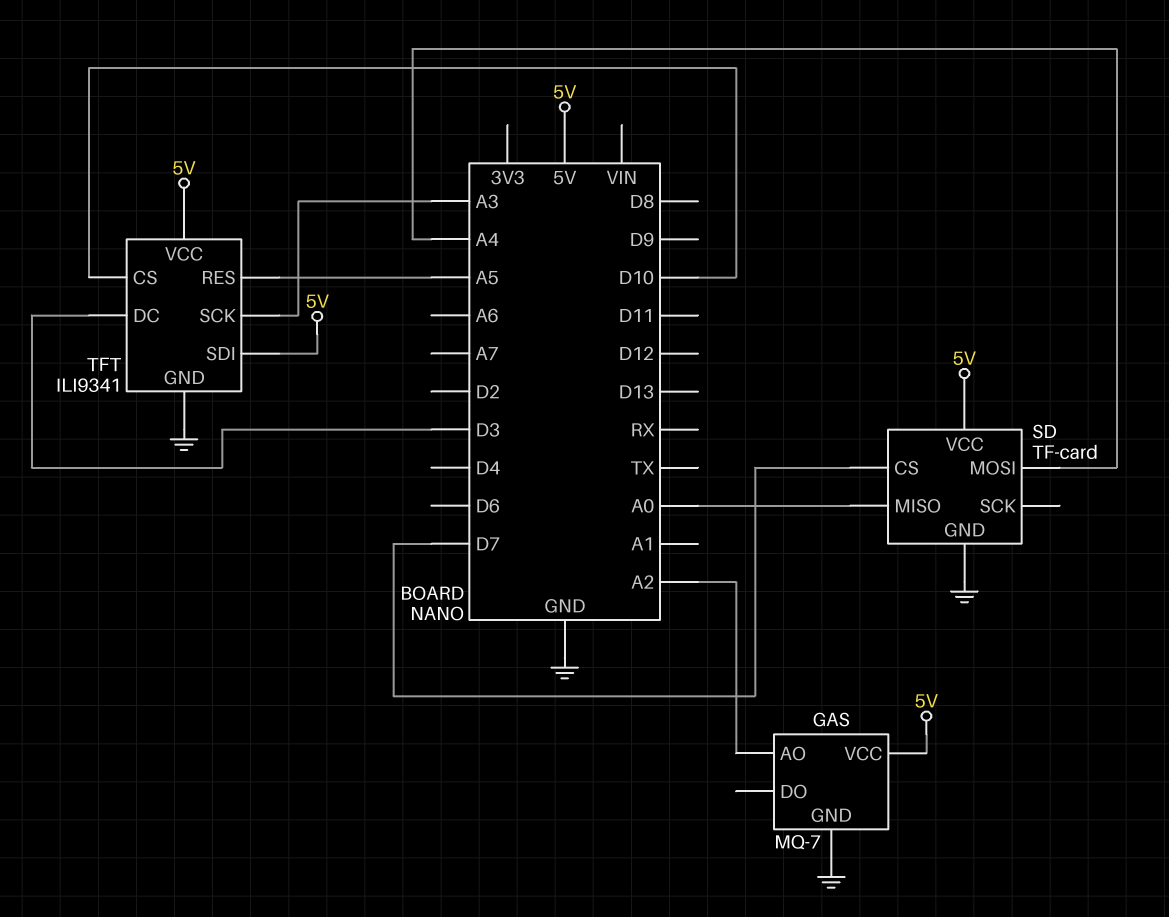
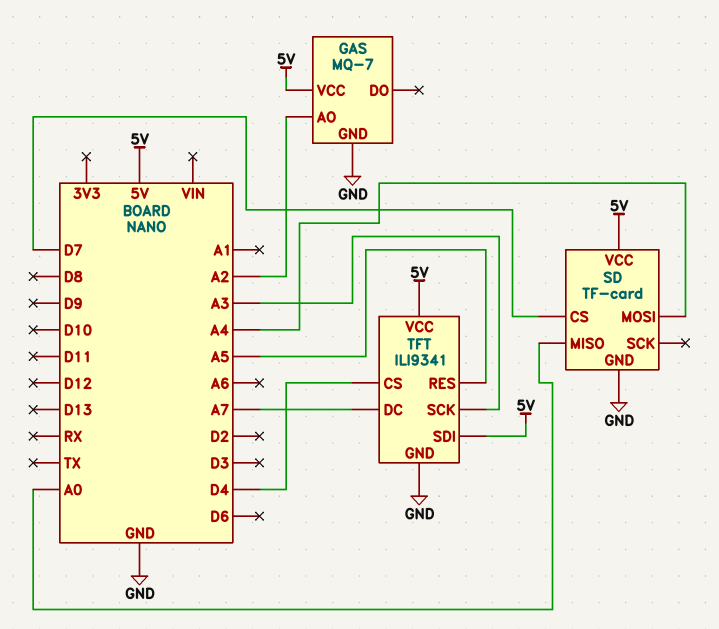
TFT pin CS: D10 -> D4
TFT pin DC: D3 -> A7

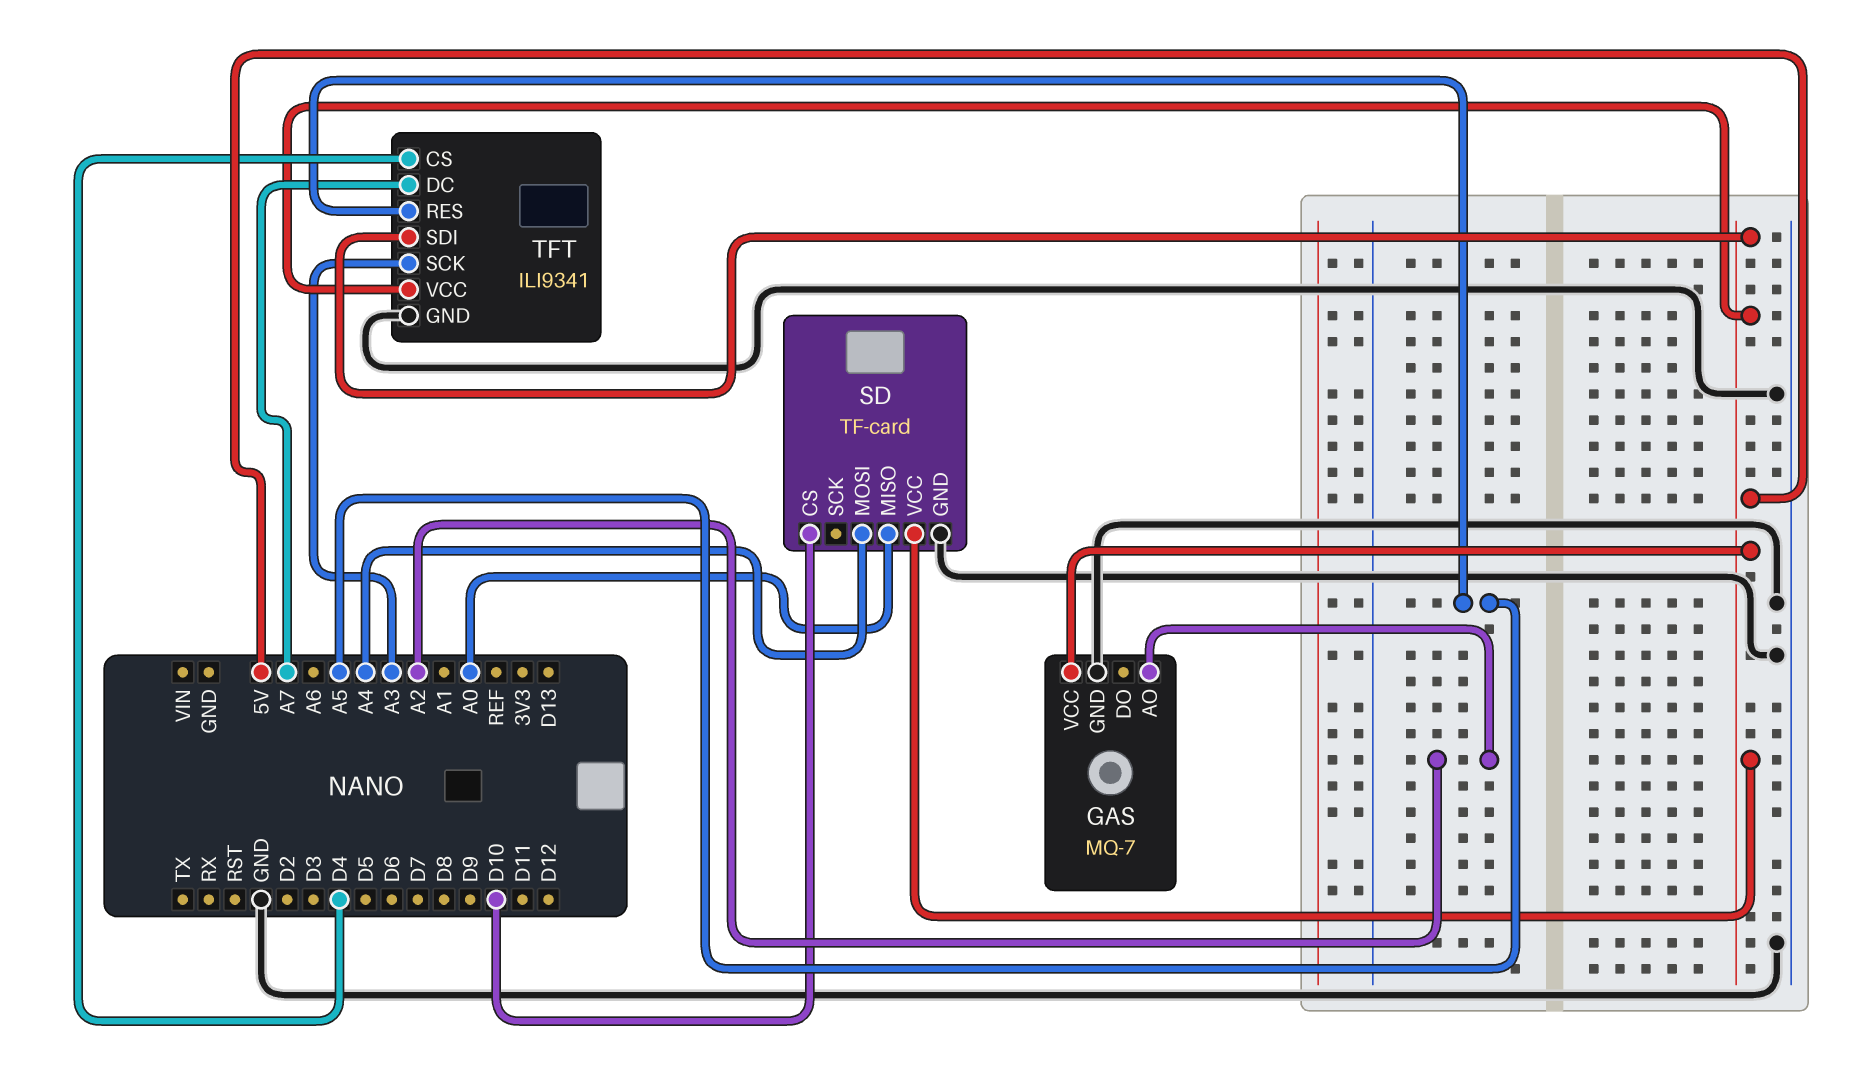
SD pin CS: D7 -> D10

